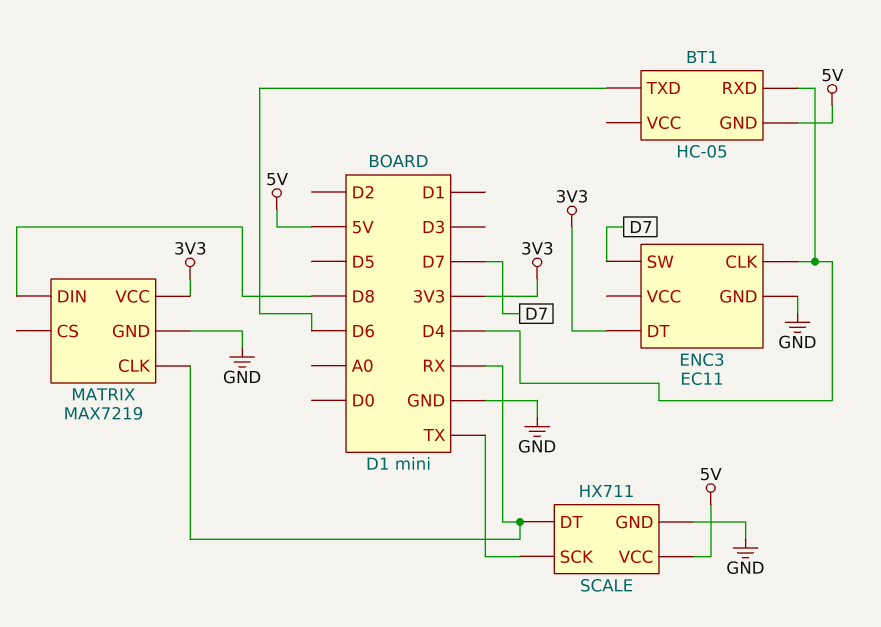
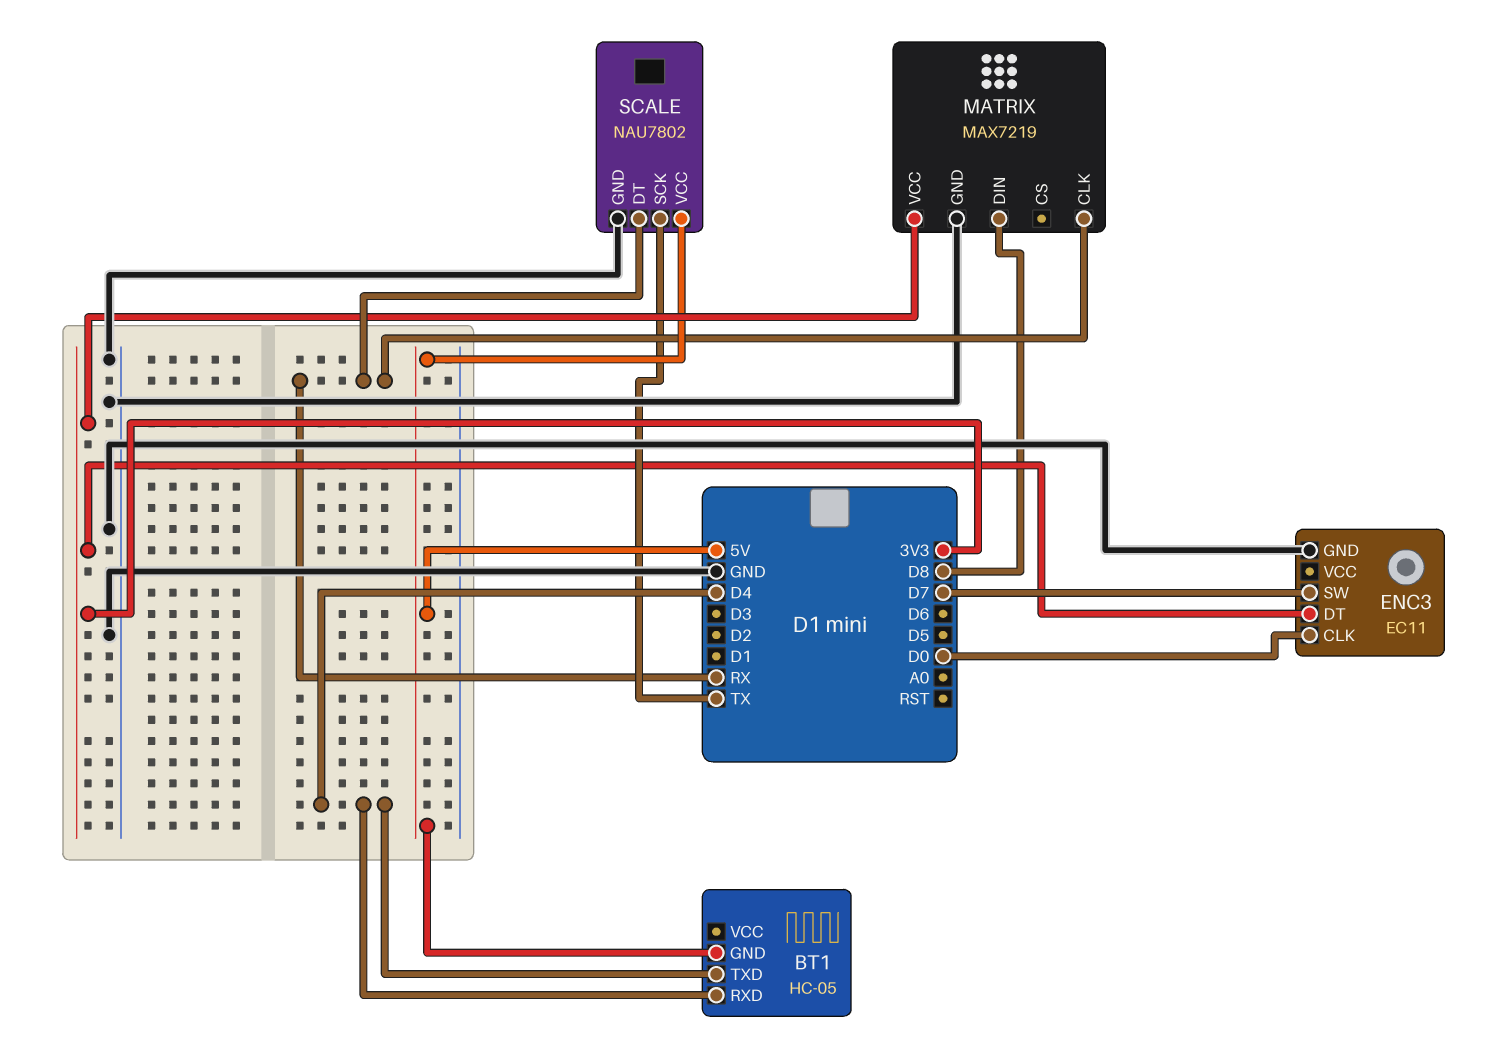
BT1 pin TXD: D6 -> D4
ENC3 pin CLK: D4 -> D0
SCALE: HX711 -> NAU7802

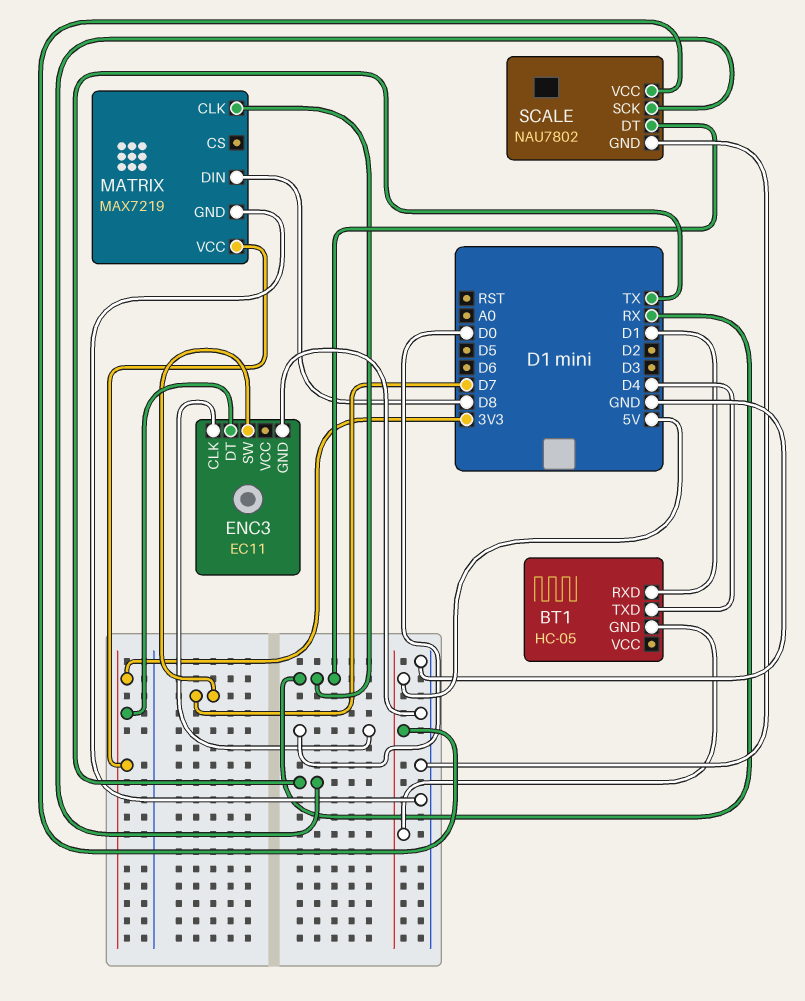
BT1 pin RXD: D4 -> D1

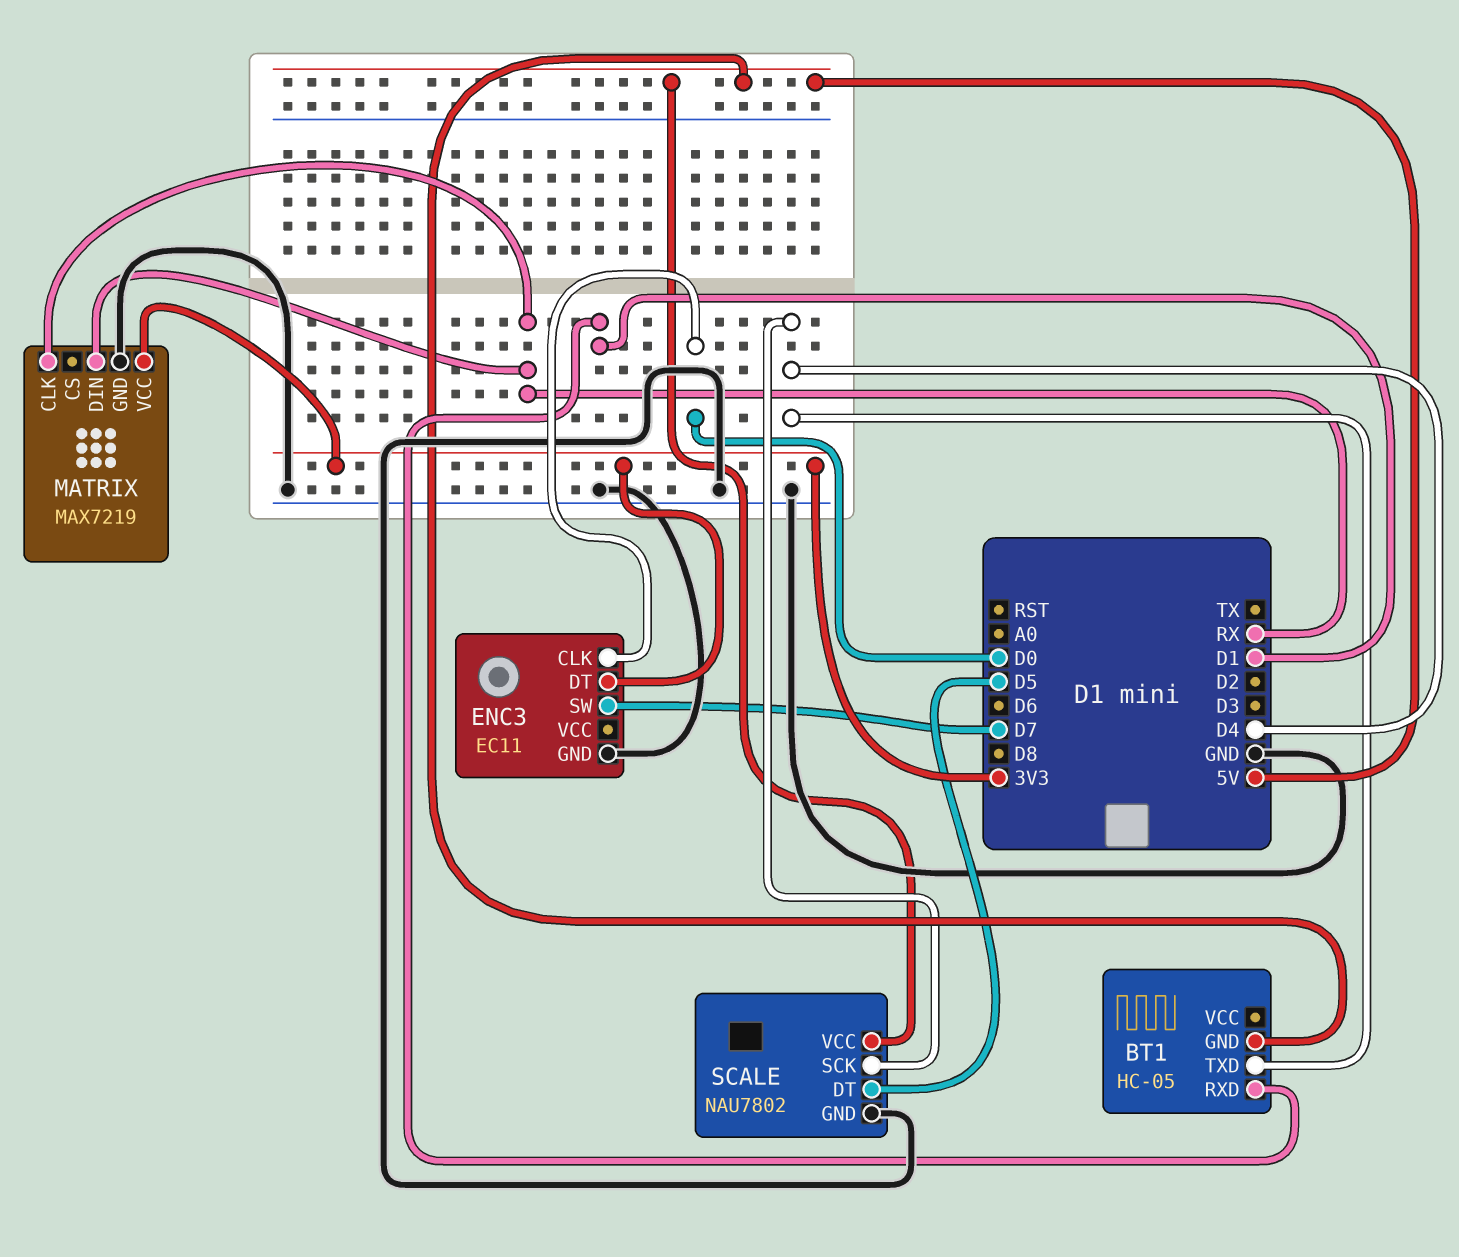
MATRIX pin DIN: D8 -> RX
SCALE pin DT: RX -> D5
SCALE pin SCK: TX -> D4

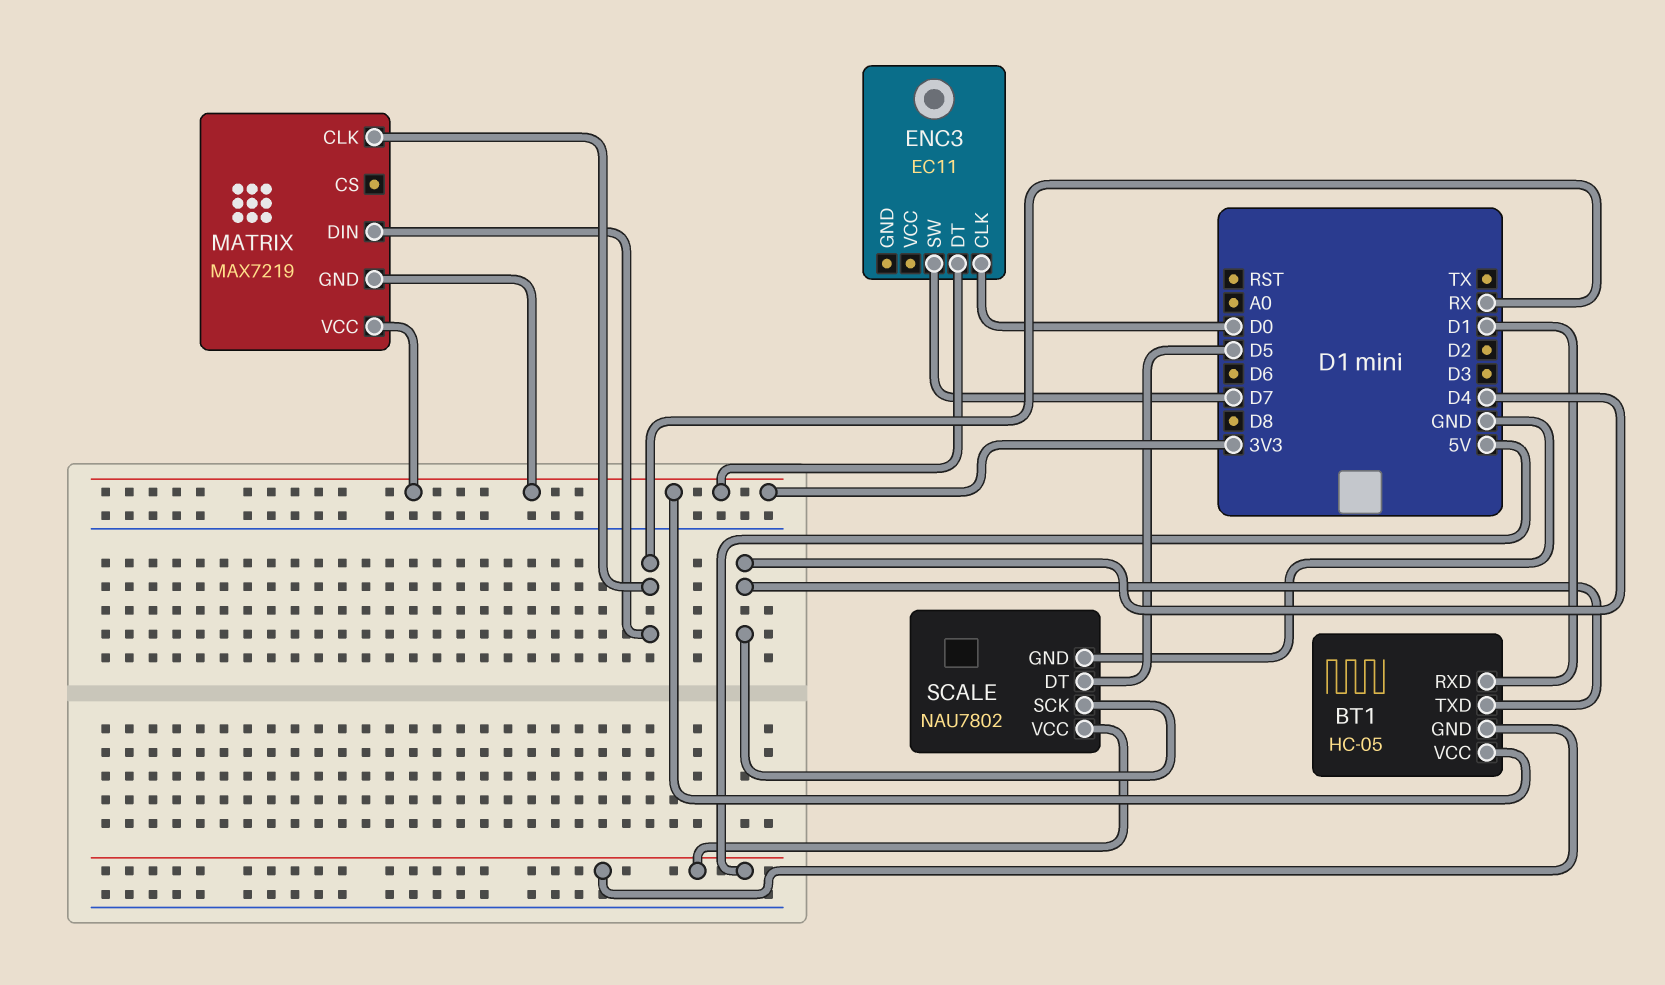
BT1 pin VCC: none -> 3V3
ENC3 pin GND: GND -> none
MATRIX pin GND: GND -> 3V3

